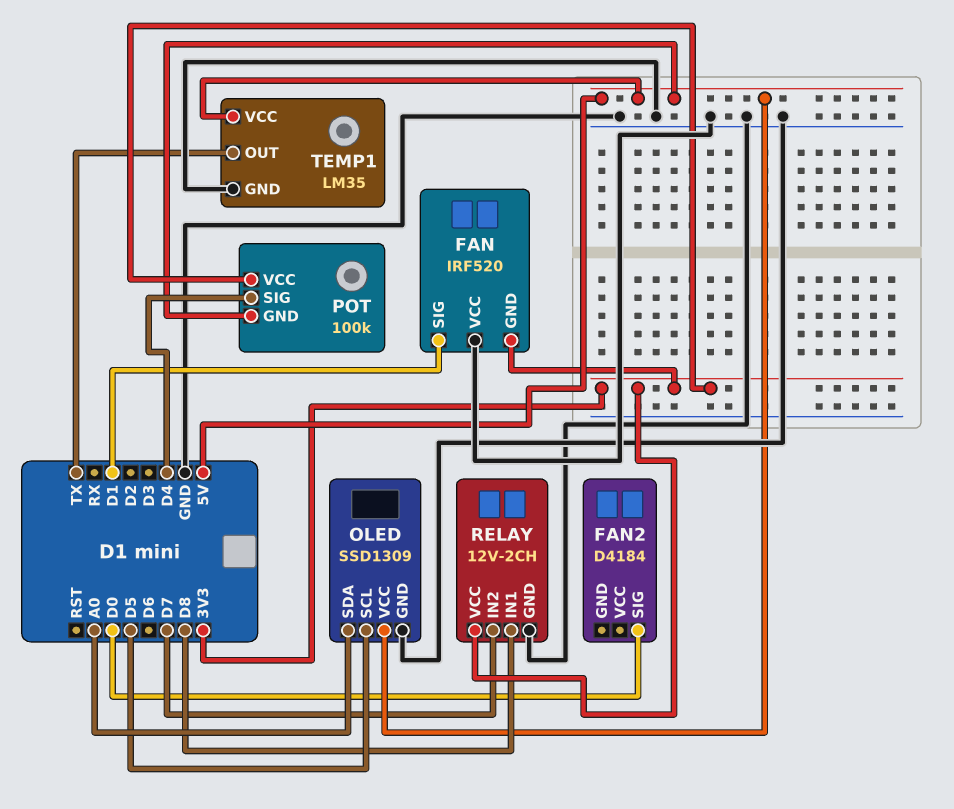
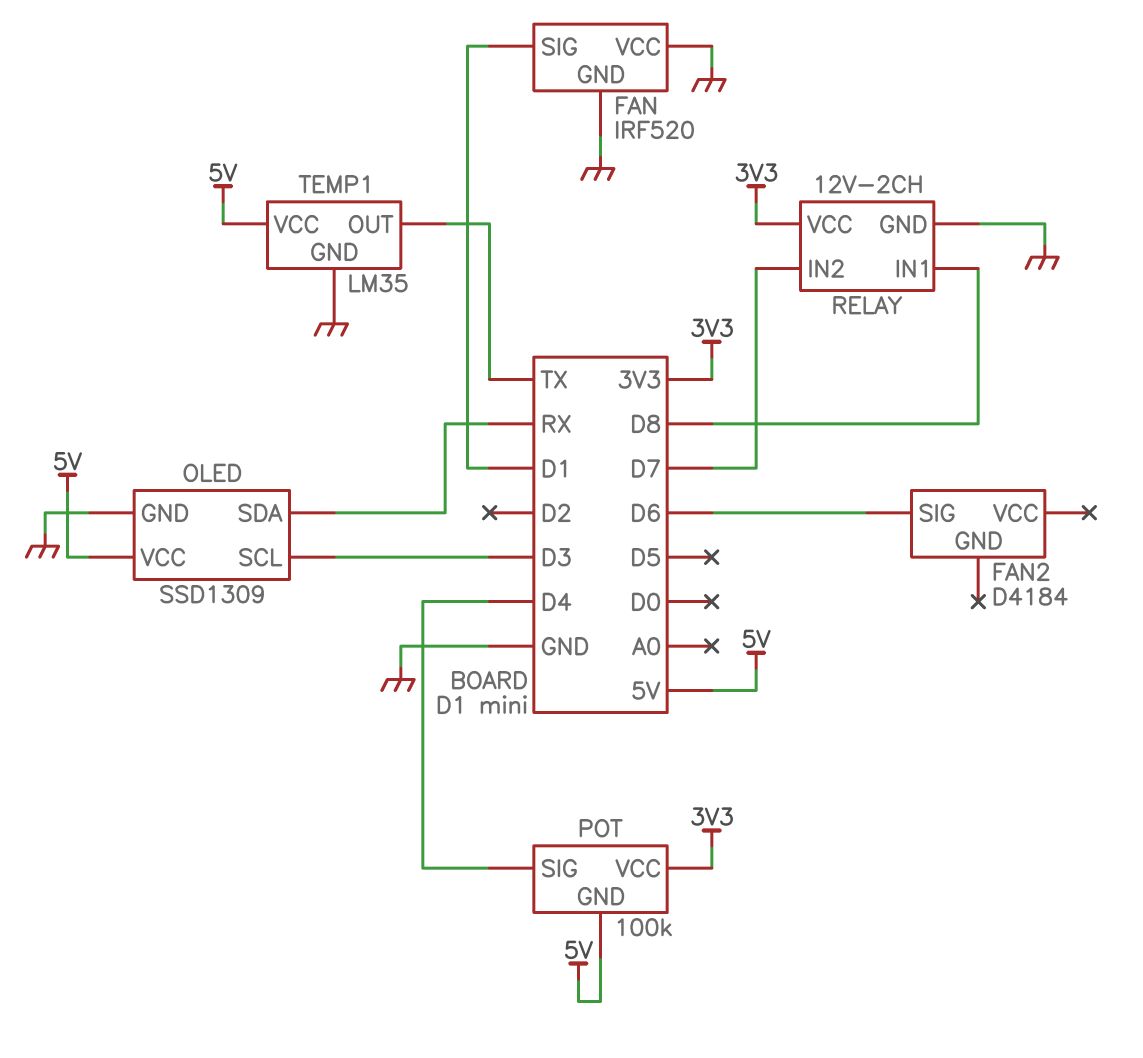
FAN pin GND: 3V3 -> GND
FAN2 pin SIG: D0 -> D6
OLED pin SCL: D5 -> D3
OLED pin SDA: A0 -> RX

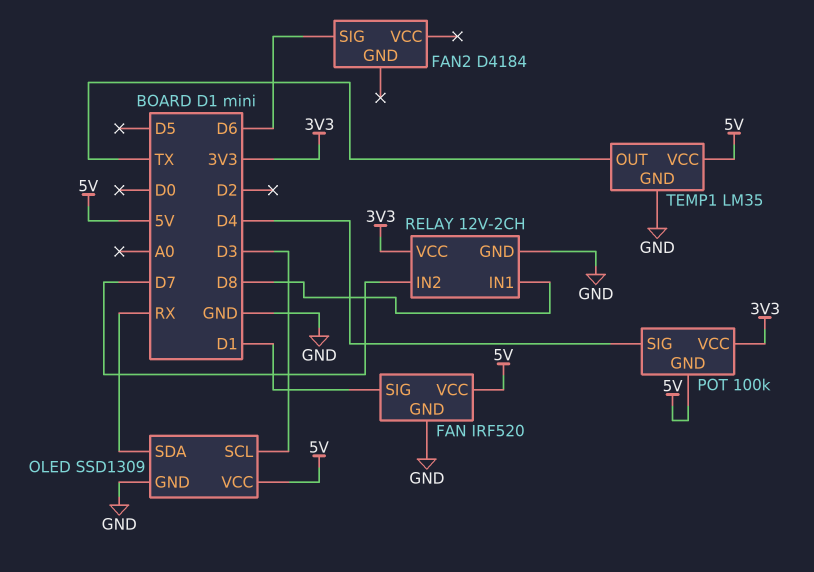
FAN pin VCC: GND -> 5V

